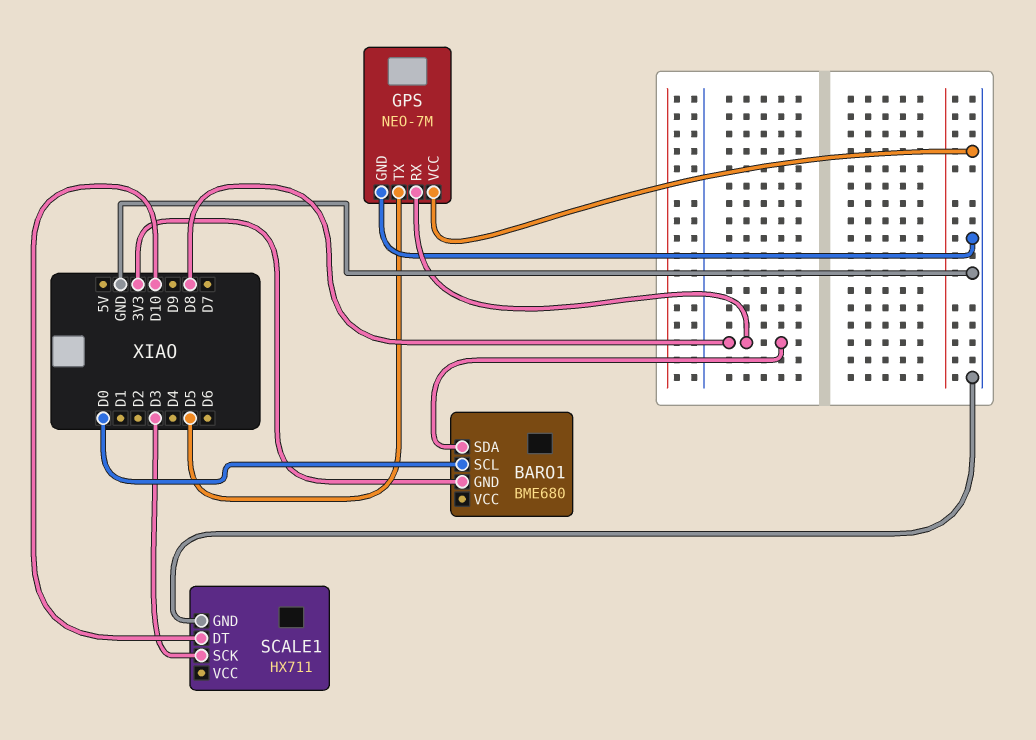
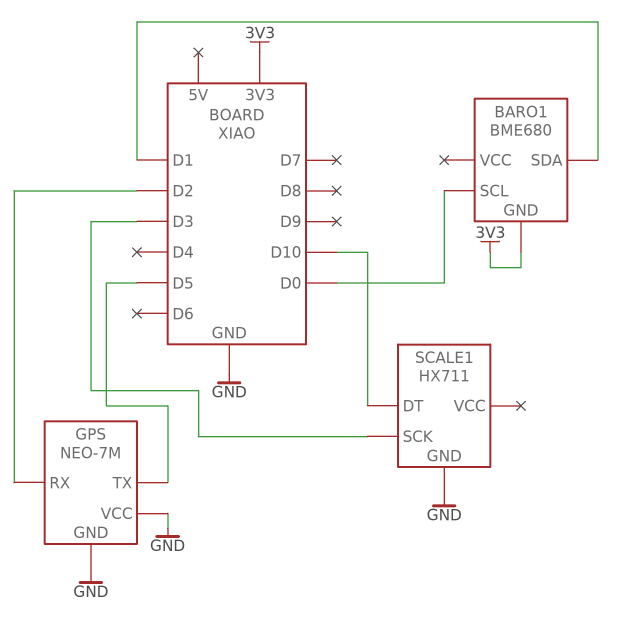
BARO1 pin SDA: D8 -> D1
GPS pin RX: D8 -> D2

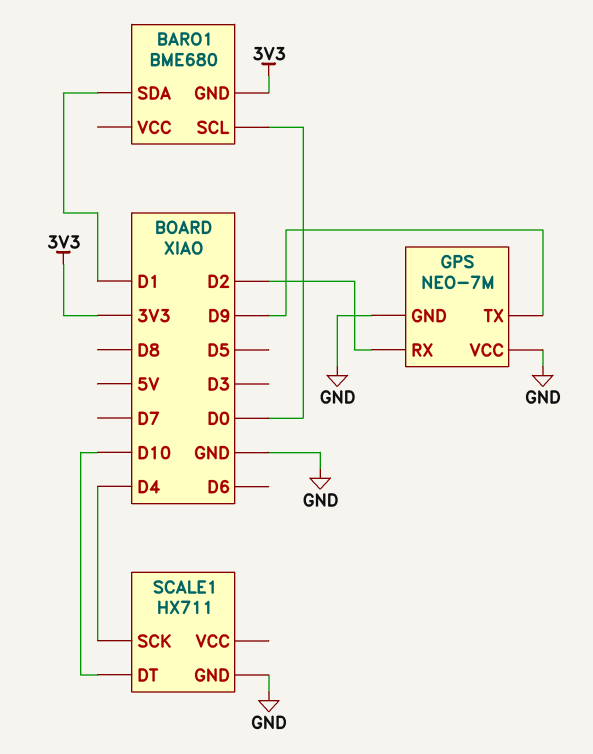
GPS pin TX: D5 -> D9
SCALE1 pin SCK: D3 -> D4

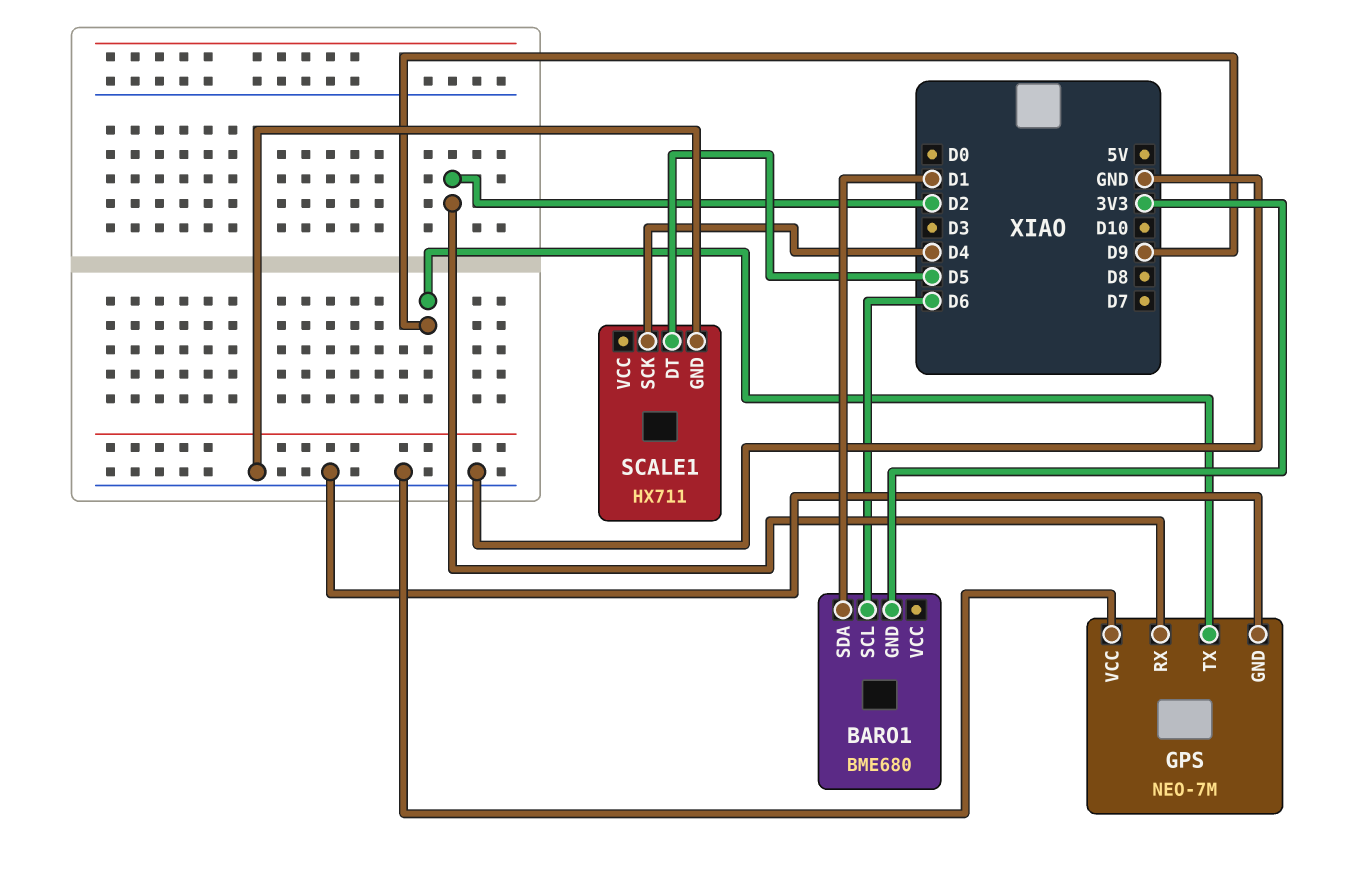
BARO1 pin SCL: D0 -> D6
SCALE1 pin DT: D10 -> D5

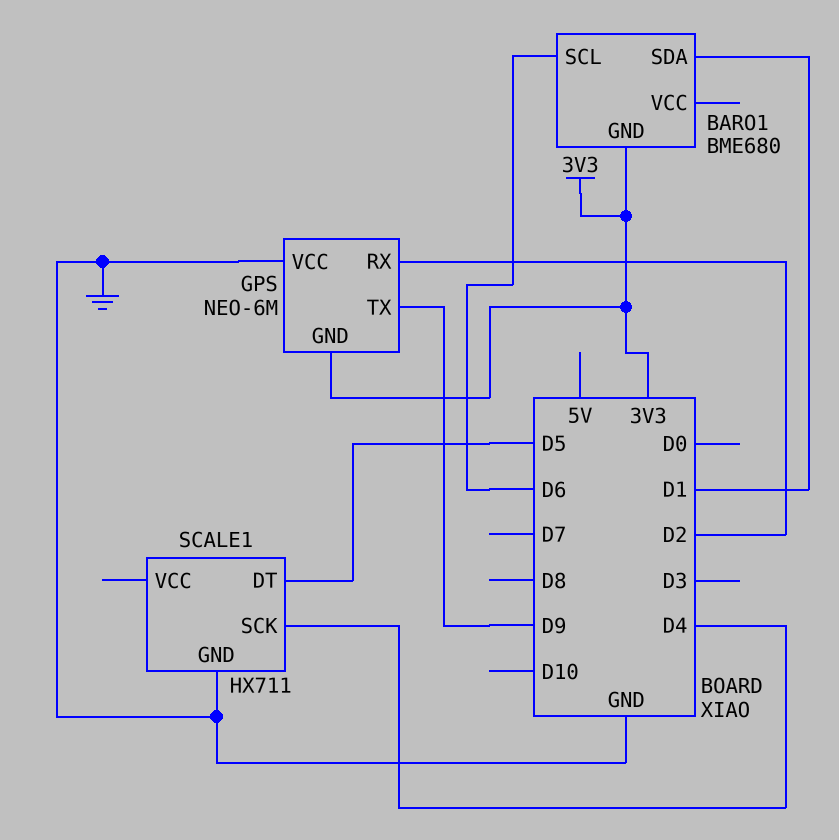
GPS: NEO-7M -> NEO-6M
GPS pin GND: GND -> 3V3

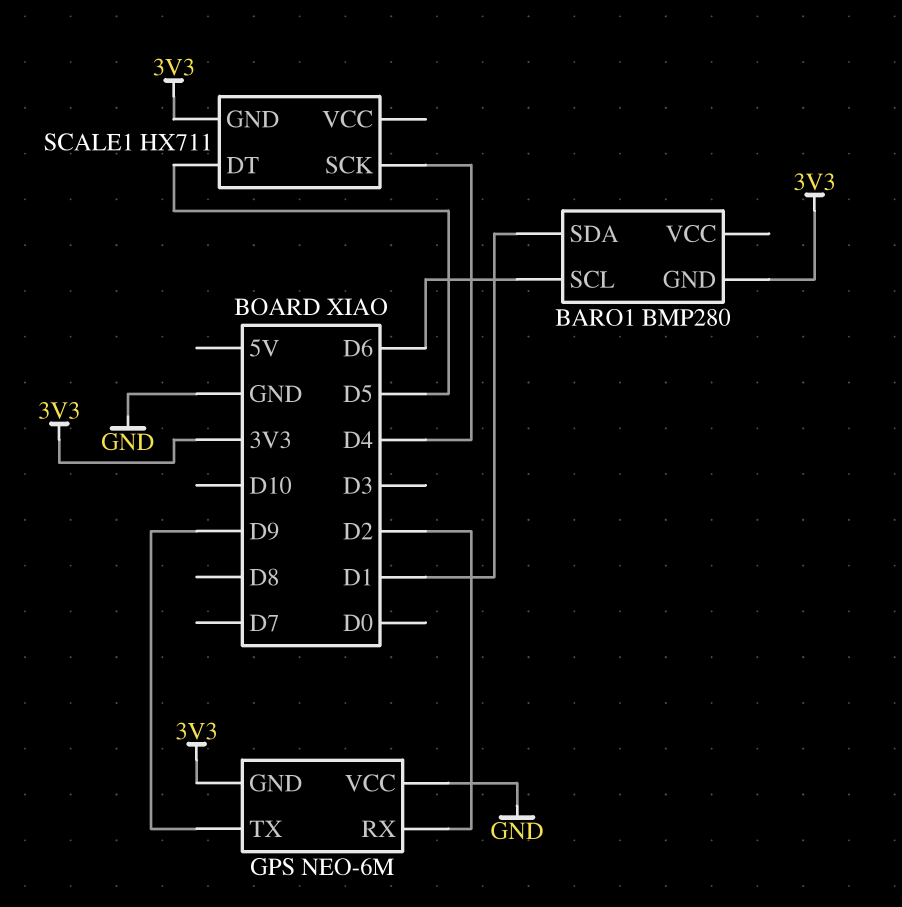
BARO1: BME680 -> BMP280
SCALE1 pin GND: GND -> 3V3

